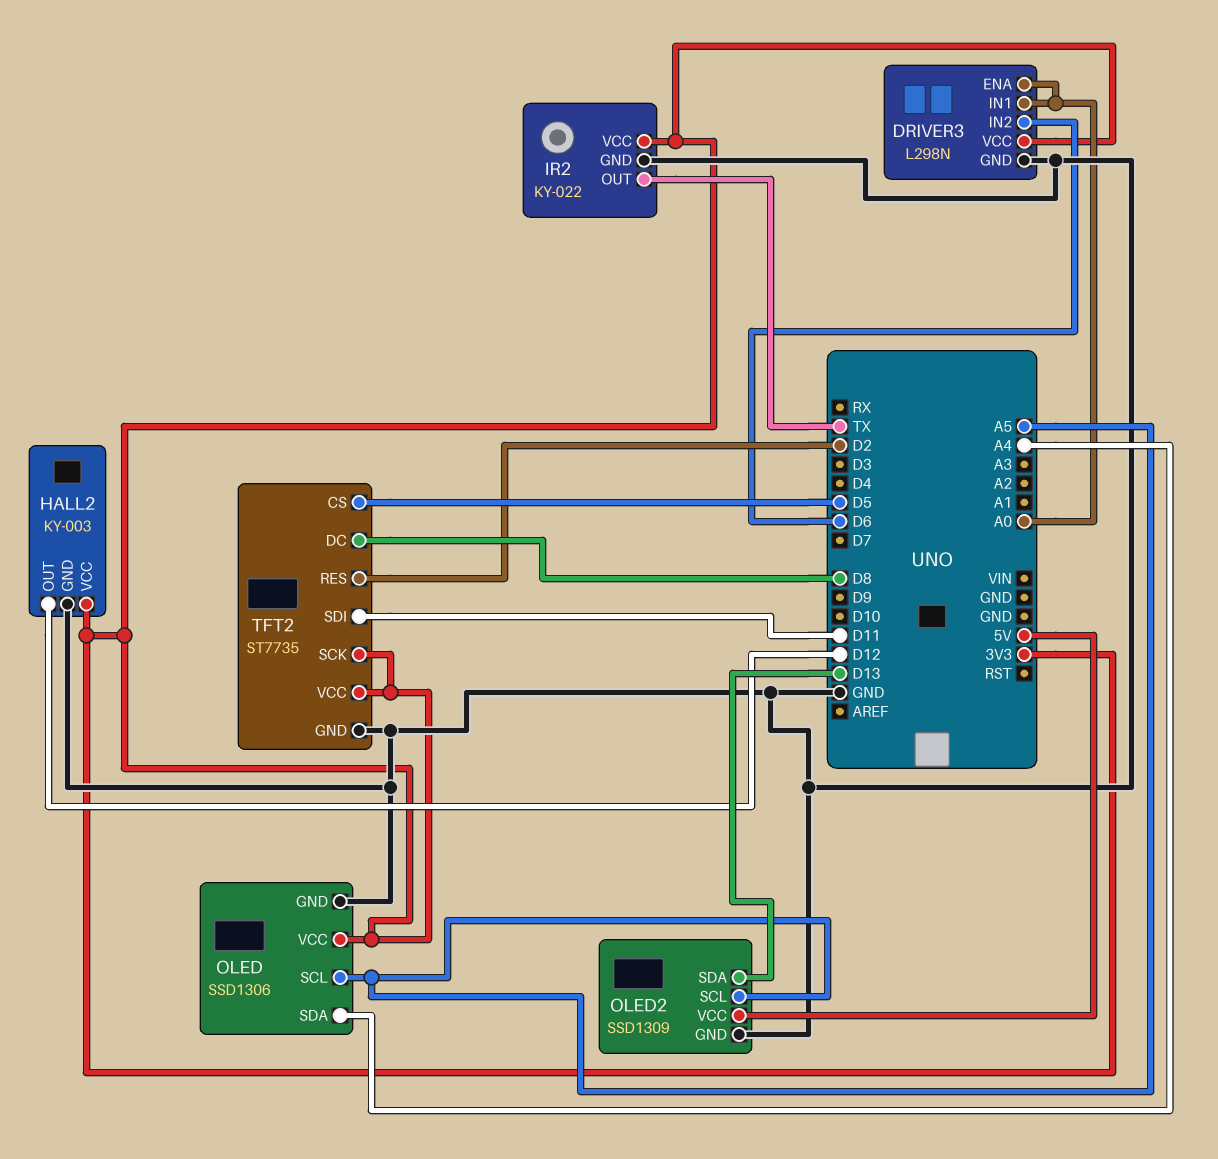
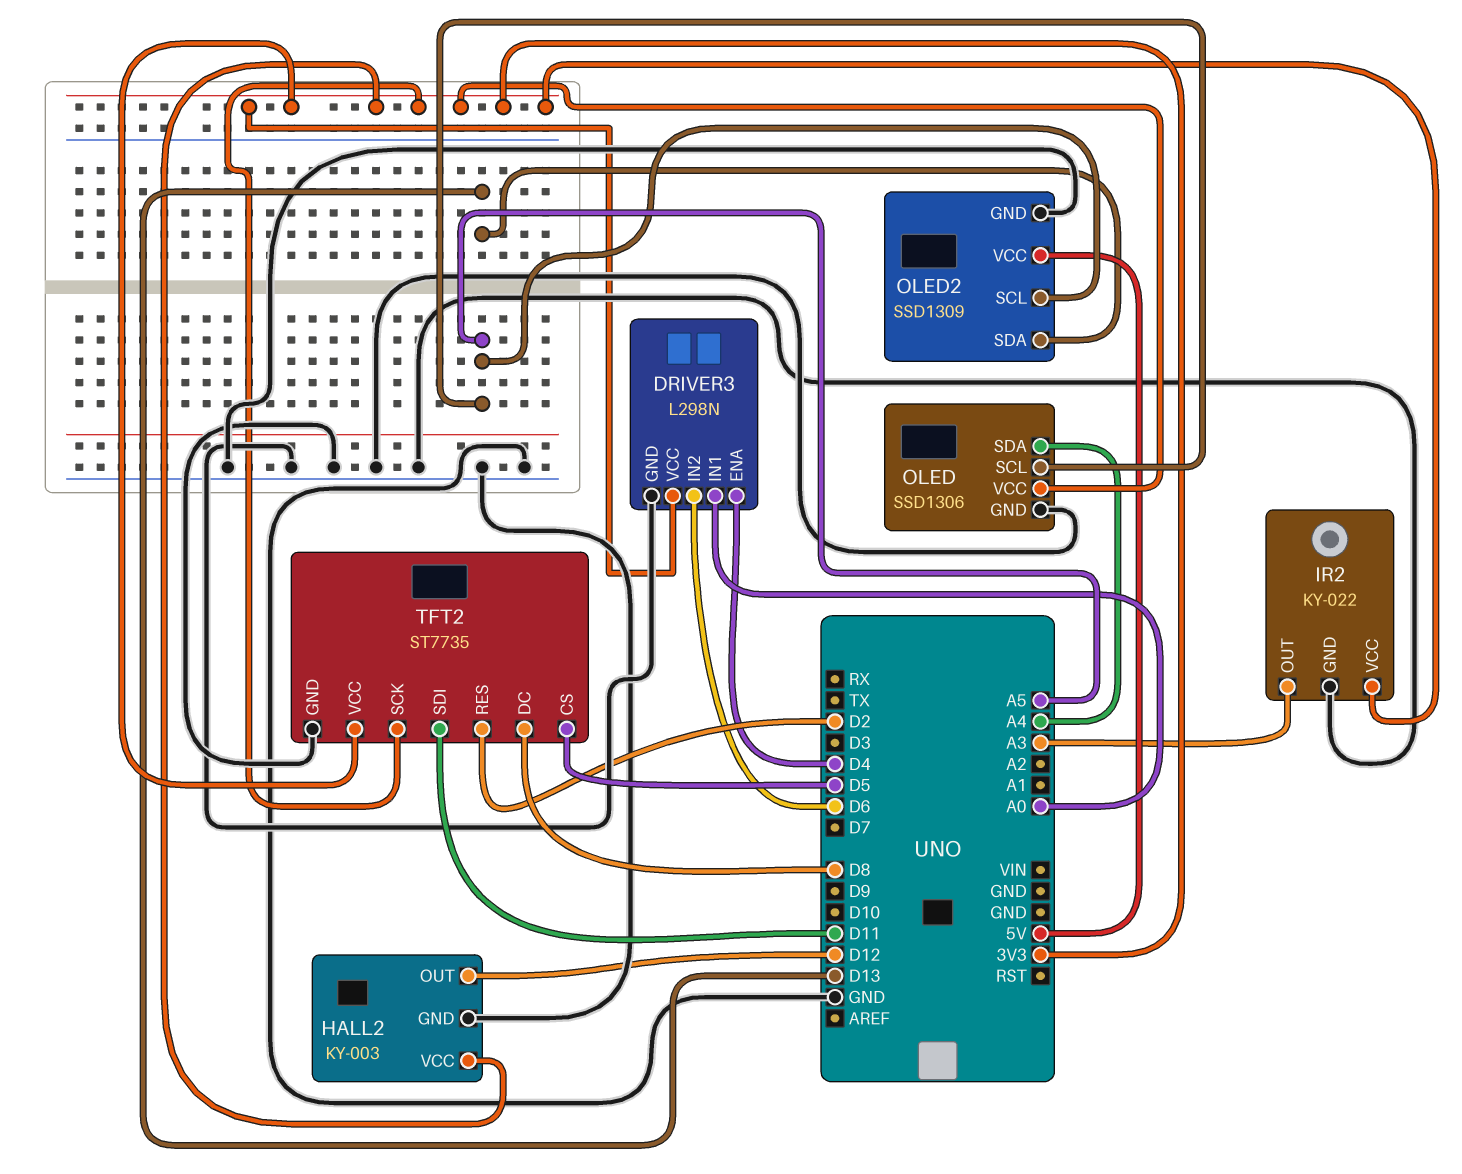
DRIVER3 pin ENA: A0 -> D4
IR2 pin OUT: TX -> A3

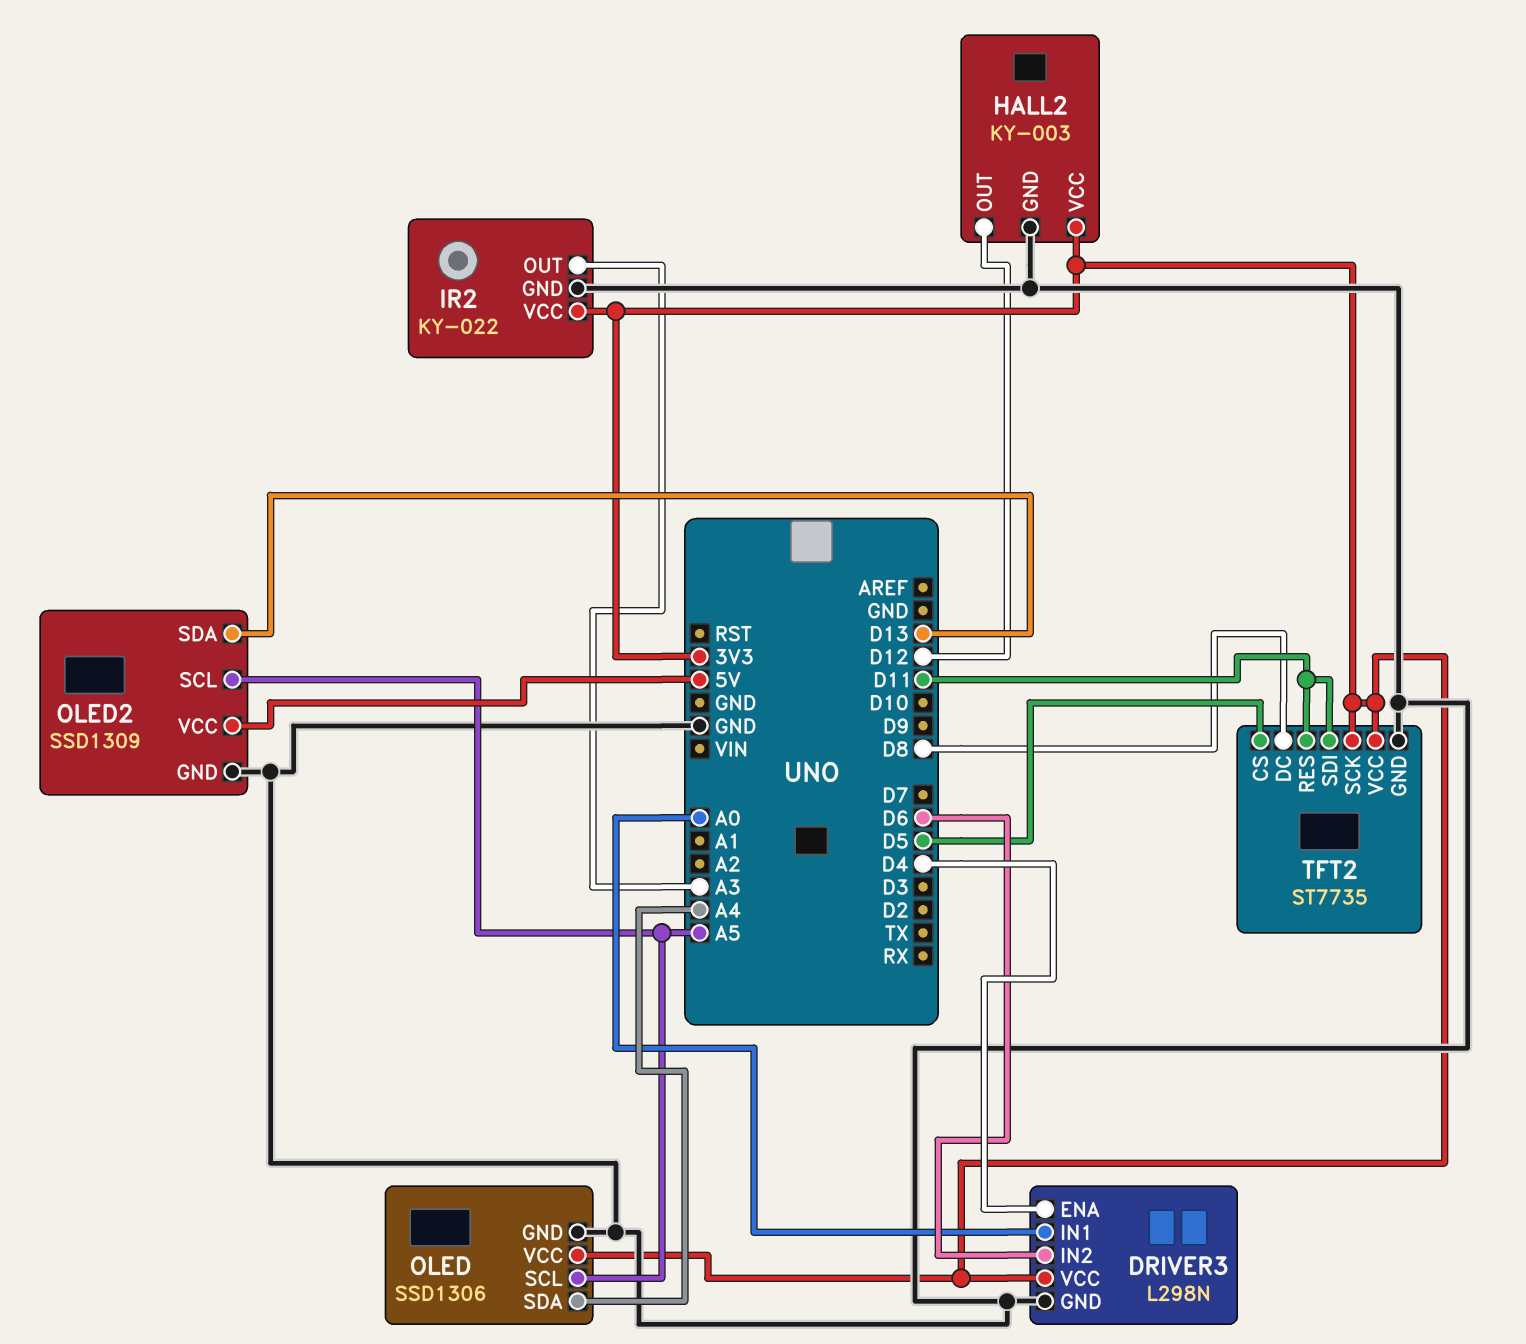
TFT2 pin RES: D2 -> D11

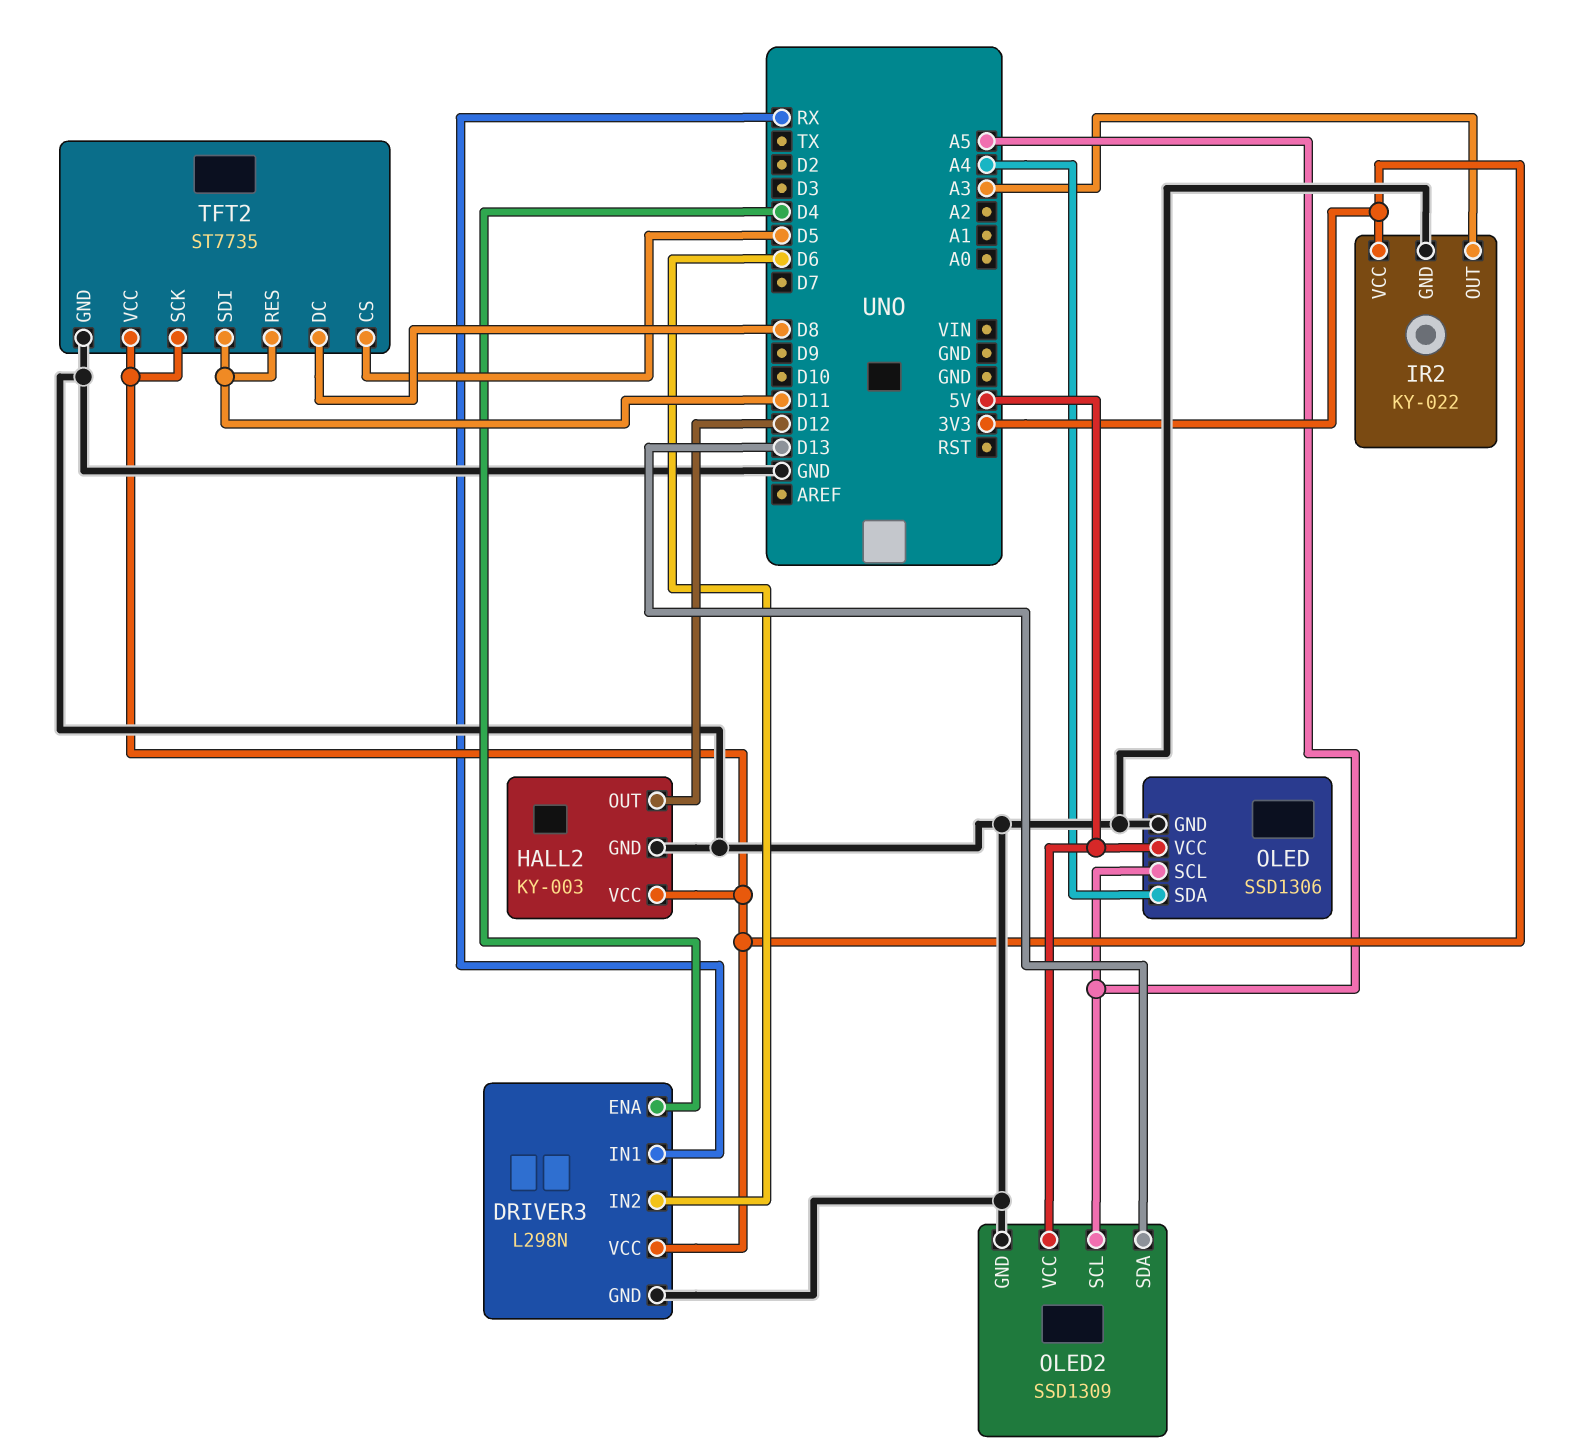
DRIVER3 pin IN1: A0 -> RX
OLED pin VCC: 3V3 -> 5V

